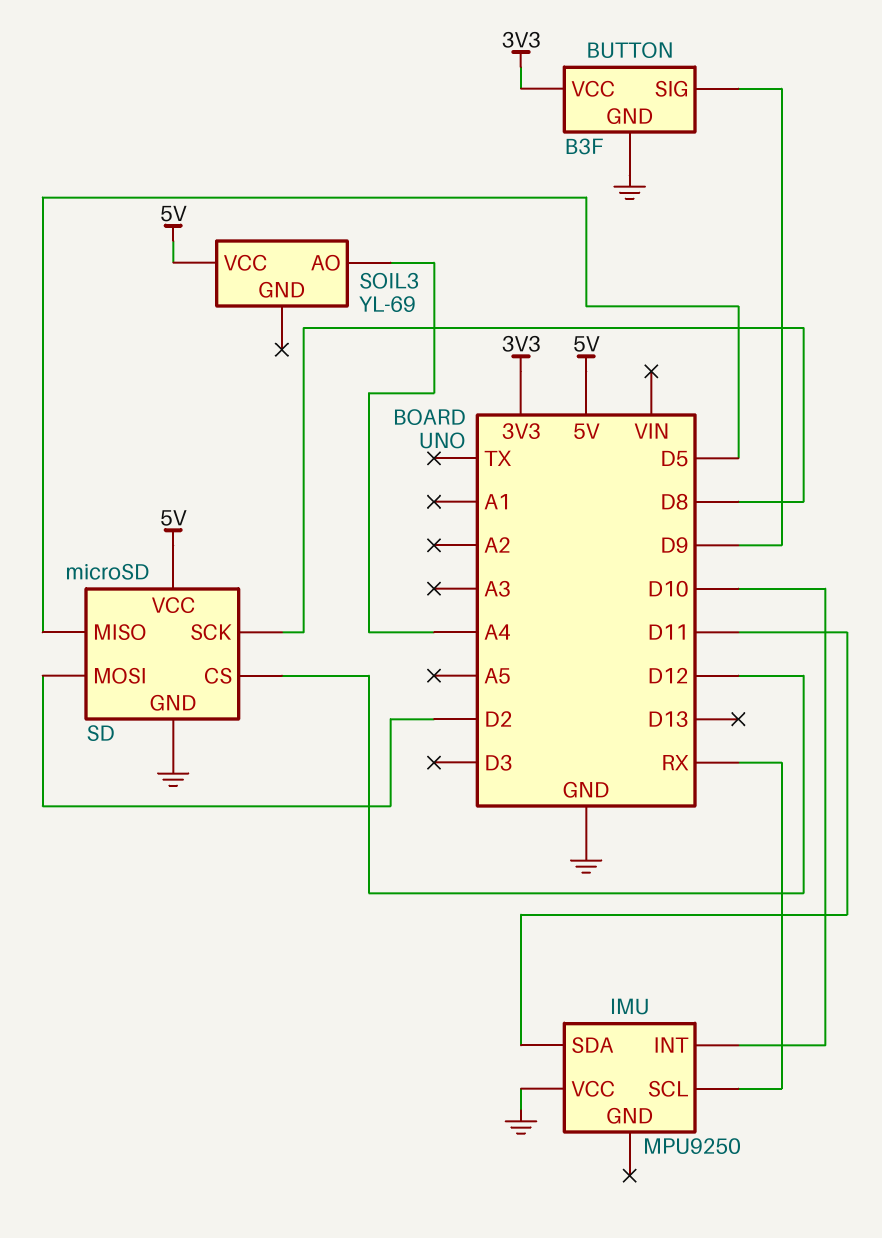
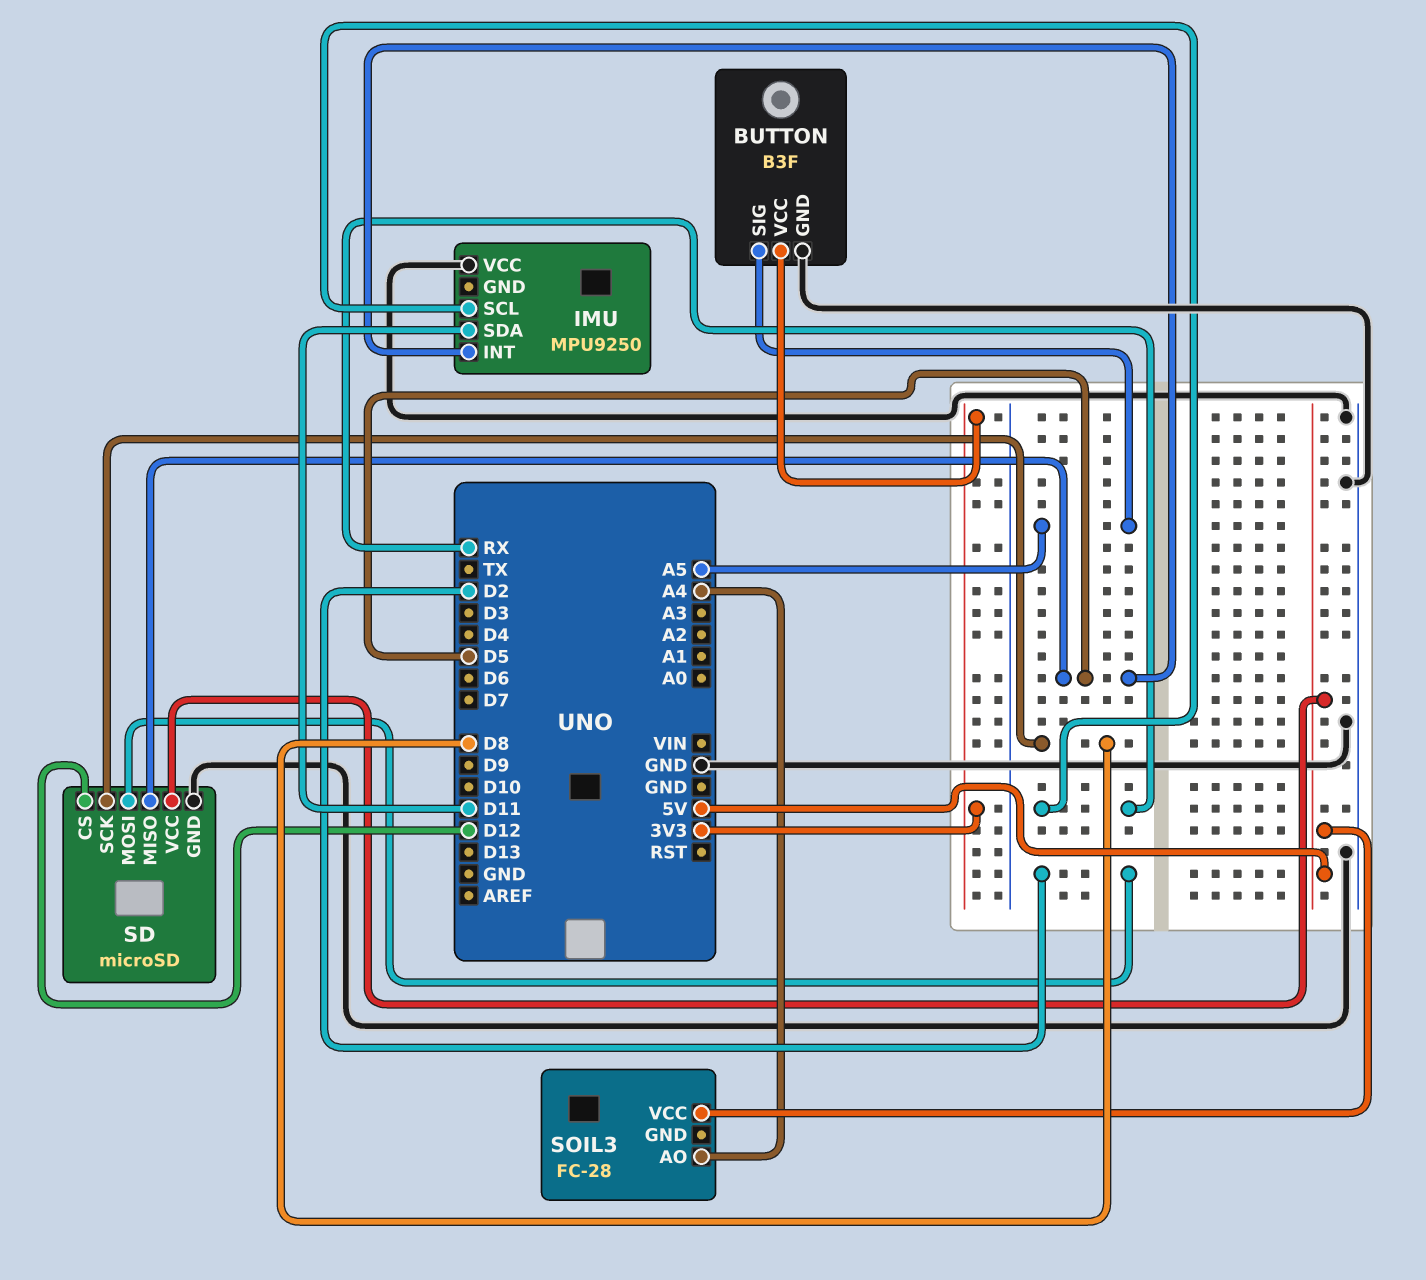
BUTTON pin SIG: D9 -> A5
IMU pin INT: D10 -> D5
SOIL3: YL-69 -> FC-28

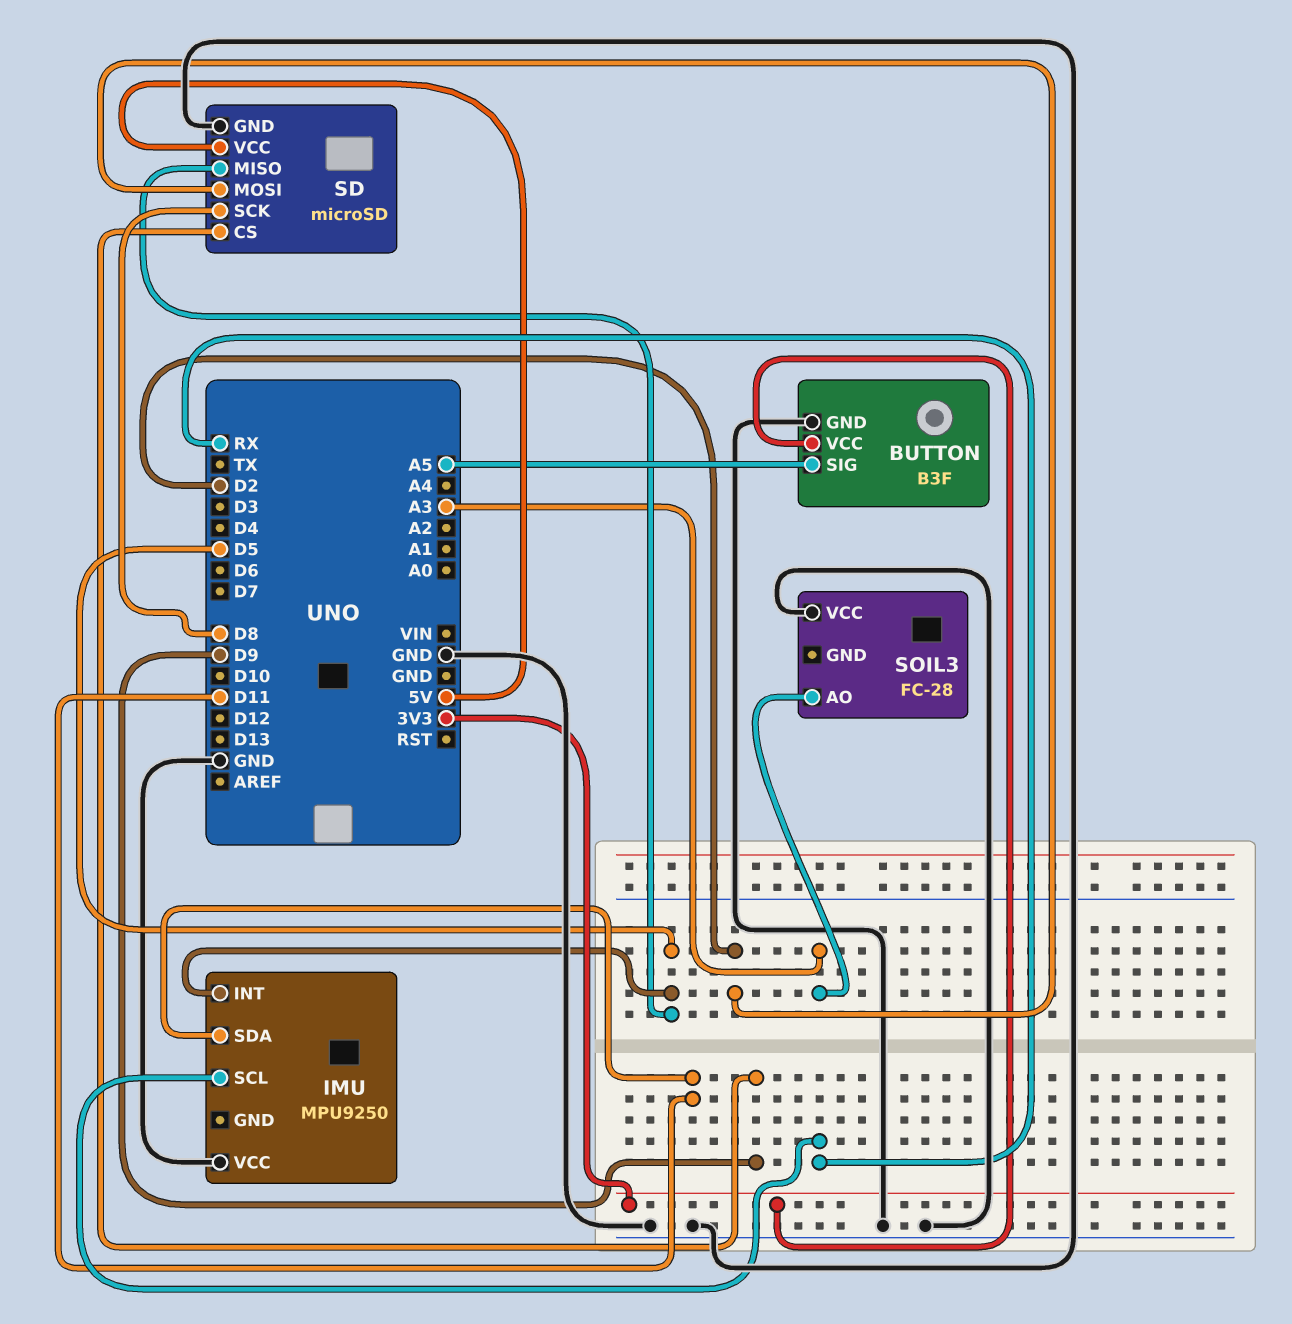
SD pin CS: D12 -> D9
SOIL3 pin AO: A4 -> A3
SOIL3 pin VCC: 5V -> GND

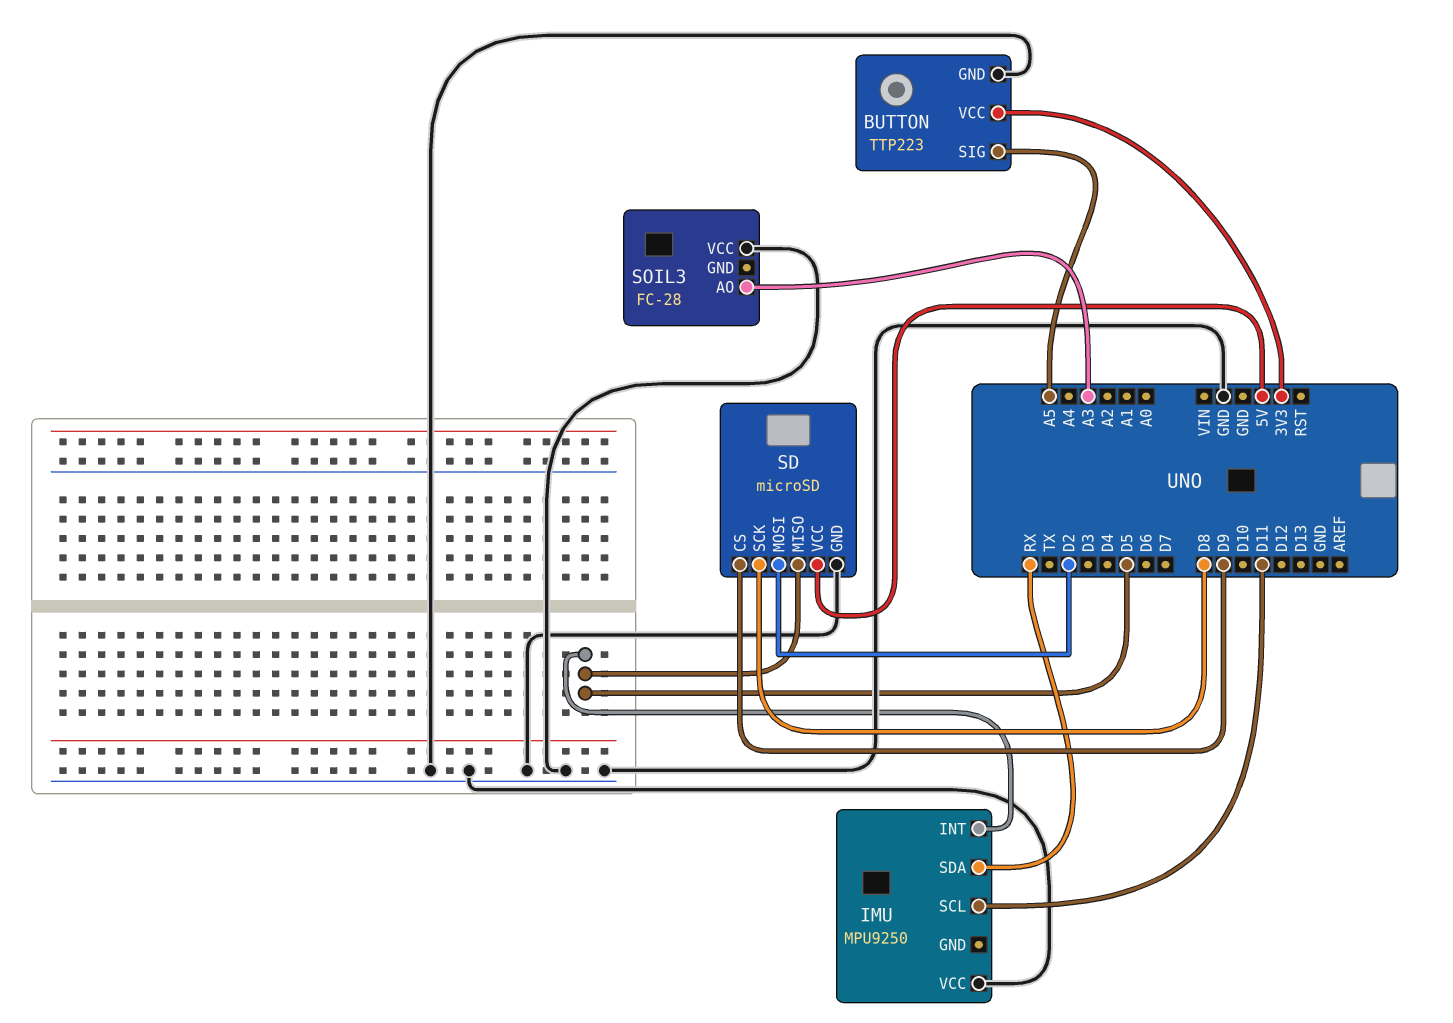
BUTTON: B3F -> TTP223
IMU pin SCL: RX -> D11
IMU pin SDA: D11 -> RX

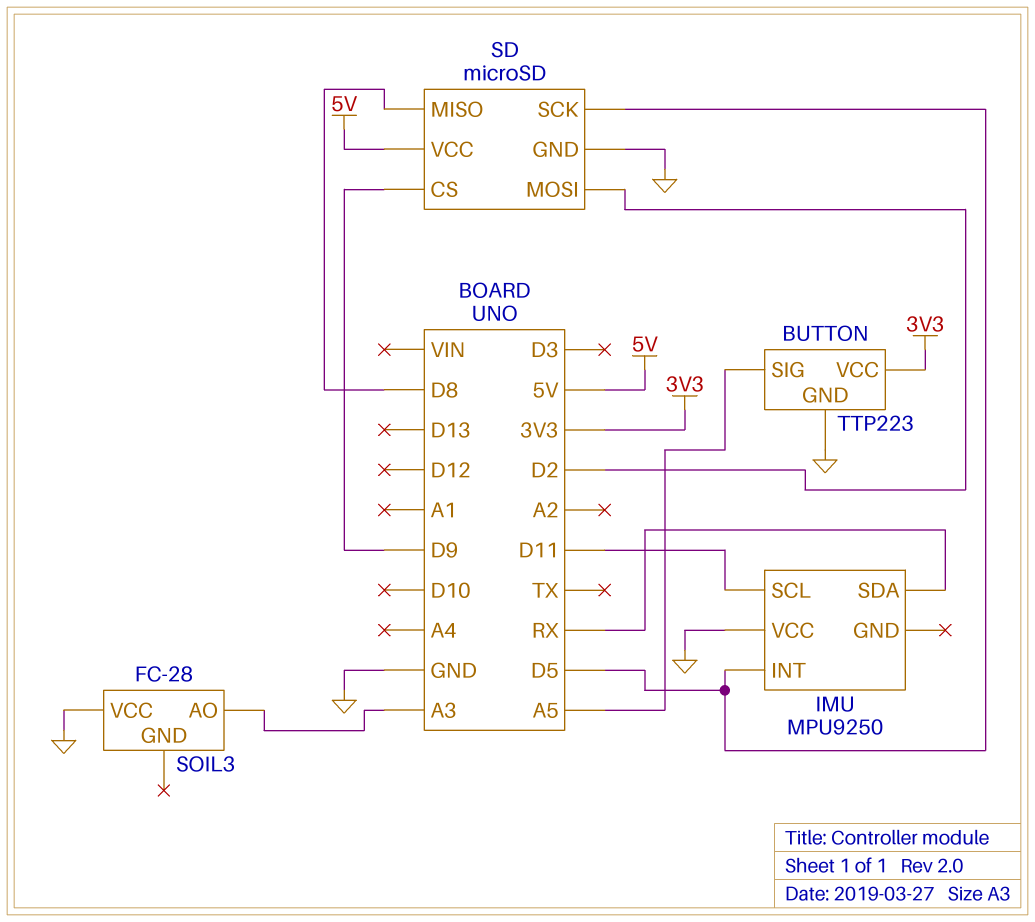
SD pin MISO: D5 -> D8
SD pin SCK: D8 -> D5

